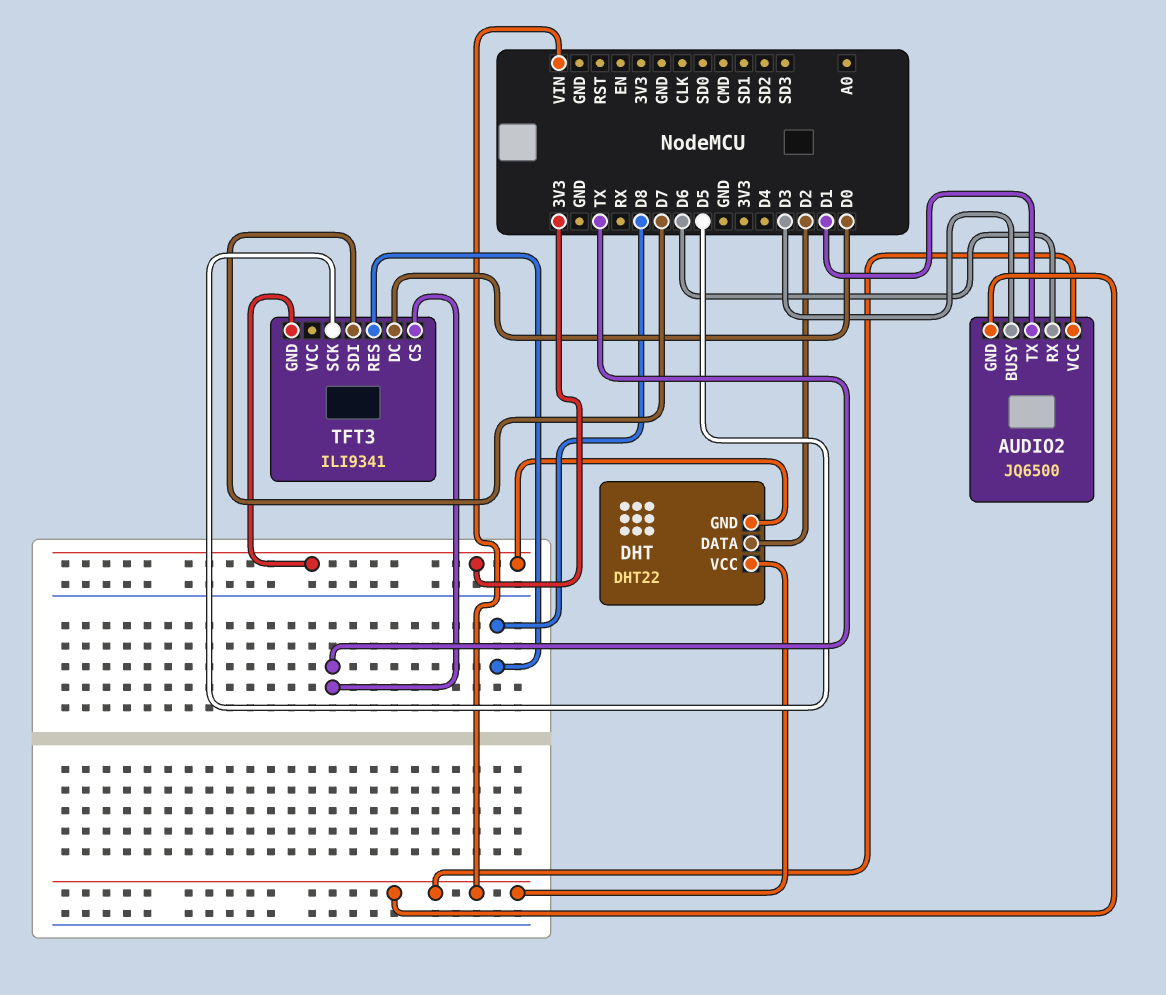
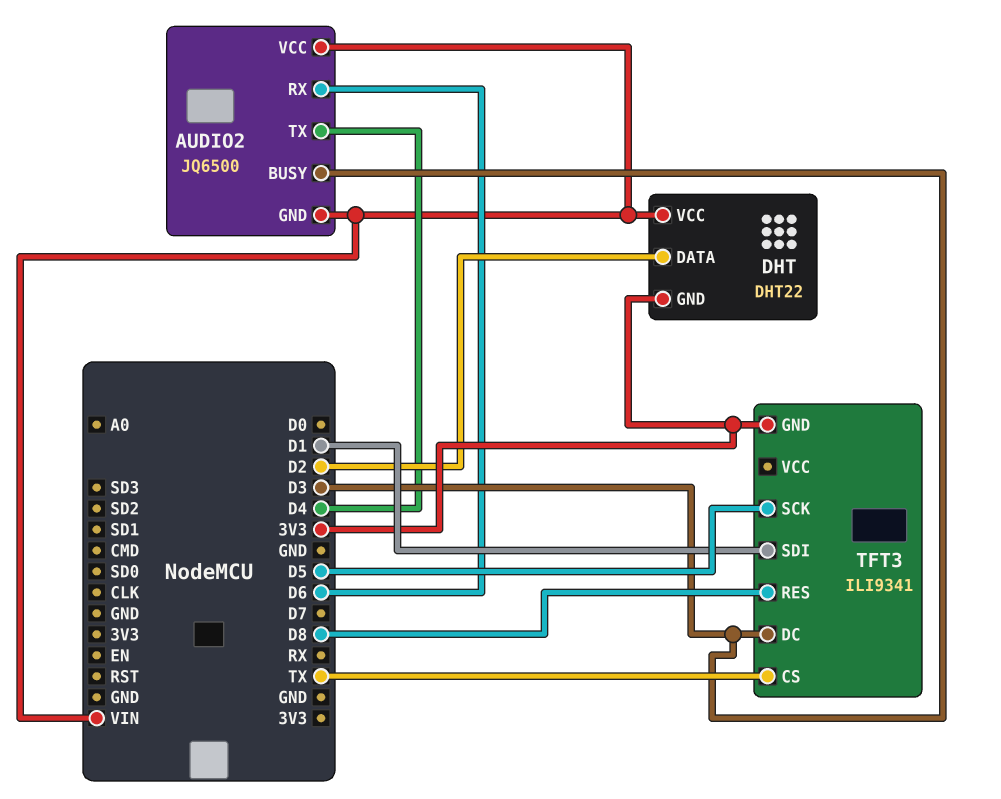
AUDIO2 pin TX: D1 -> D4
TFT3 pin DC: D0 -> D3
TFT3 pin SDI: D7 -> D1

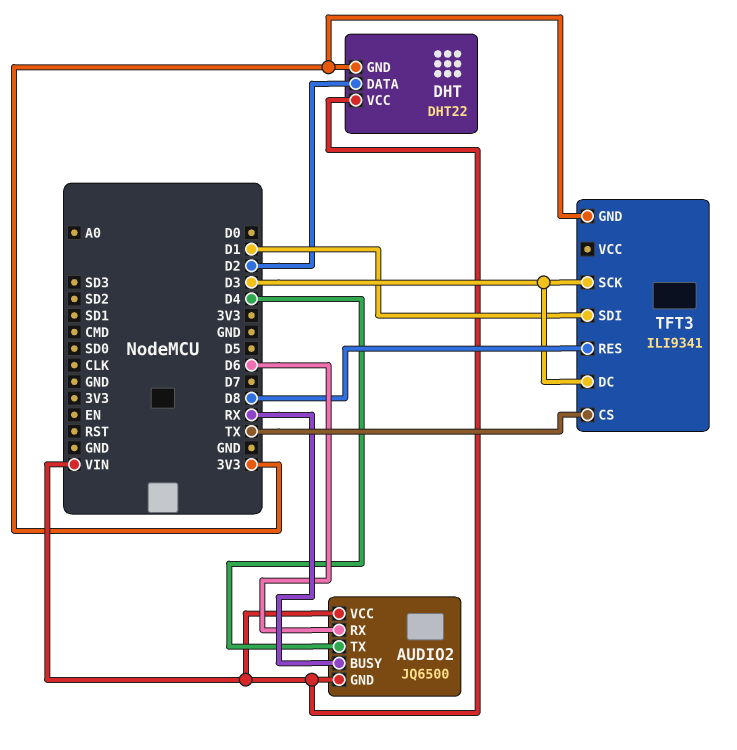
AUDIO2 pin BUSY: D3 -> RX
TFT3 pin SCK: D5 -> D3

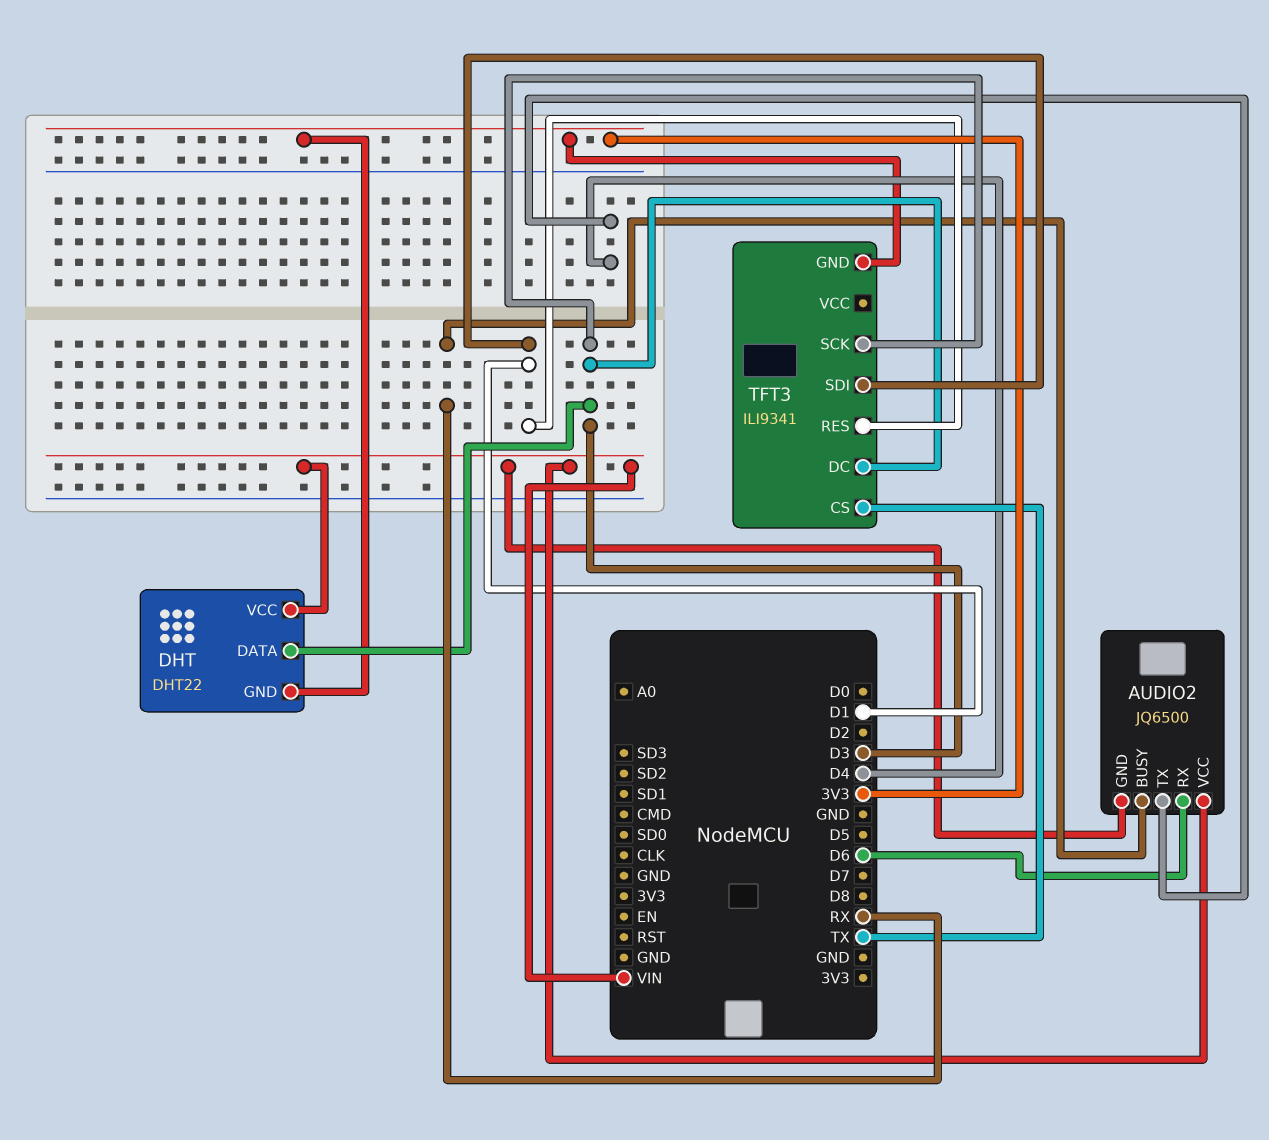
DHT pin DATA: D2 -> D3
TFT3 pin RES: D8 -> D1

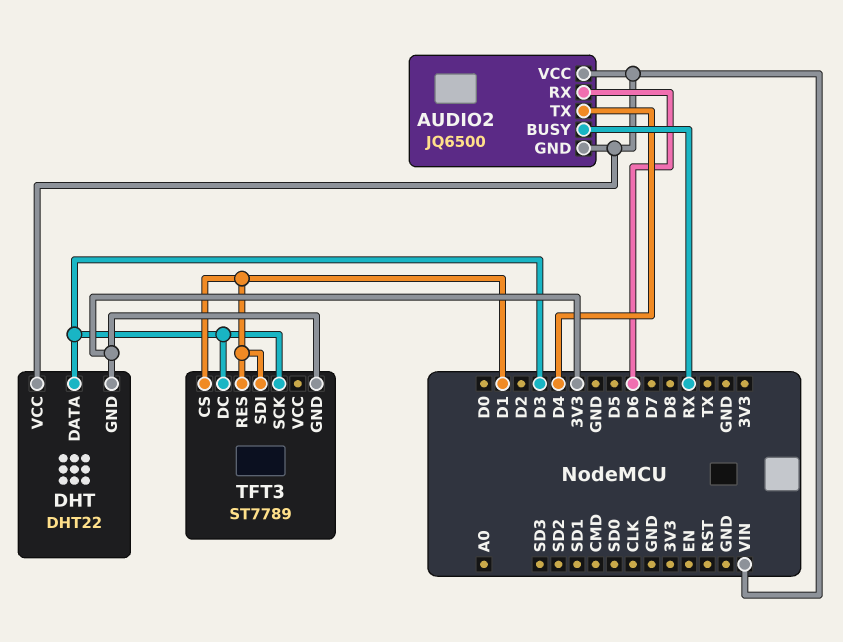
TFT3: ILI9341 -> ST7789
TFT3 pin CS: TX -> D1

